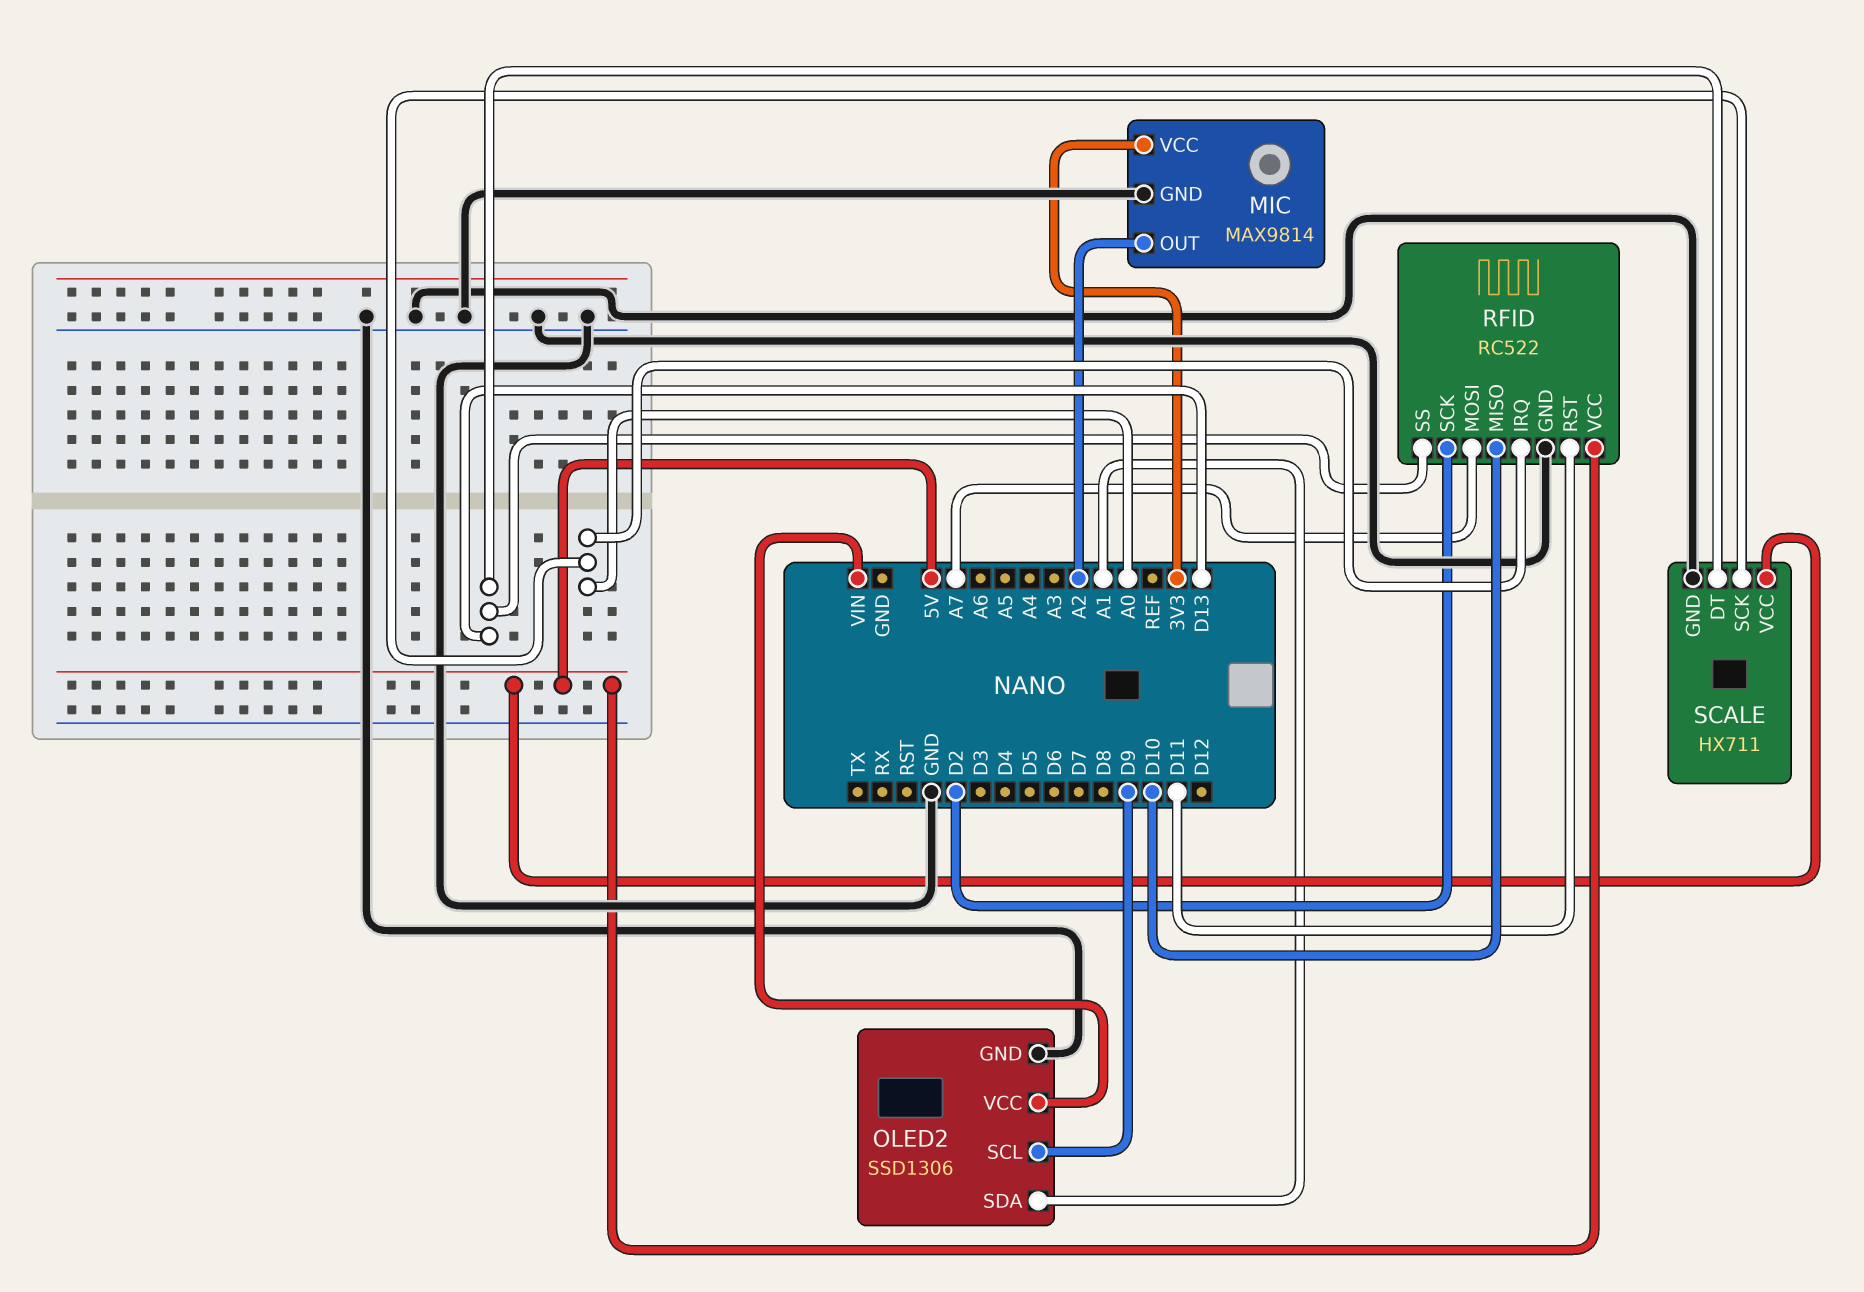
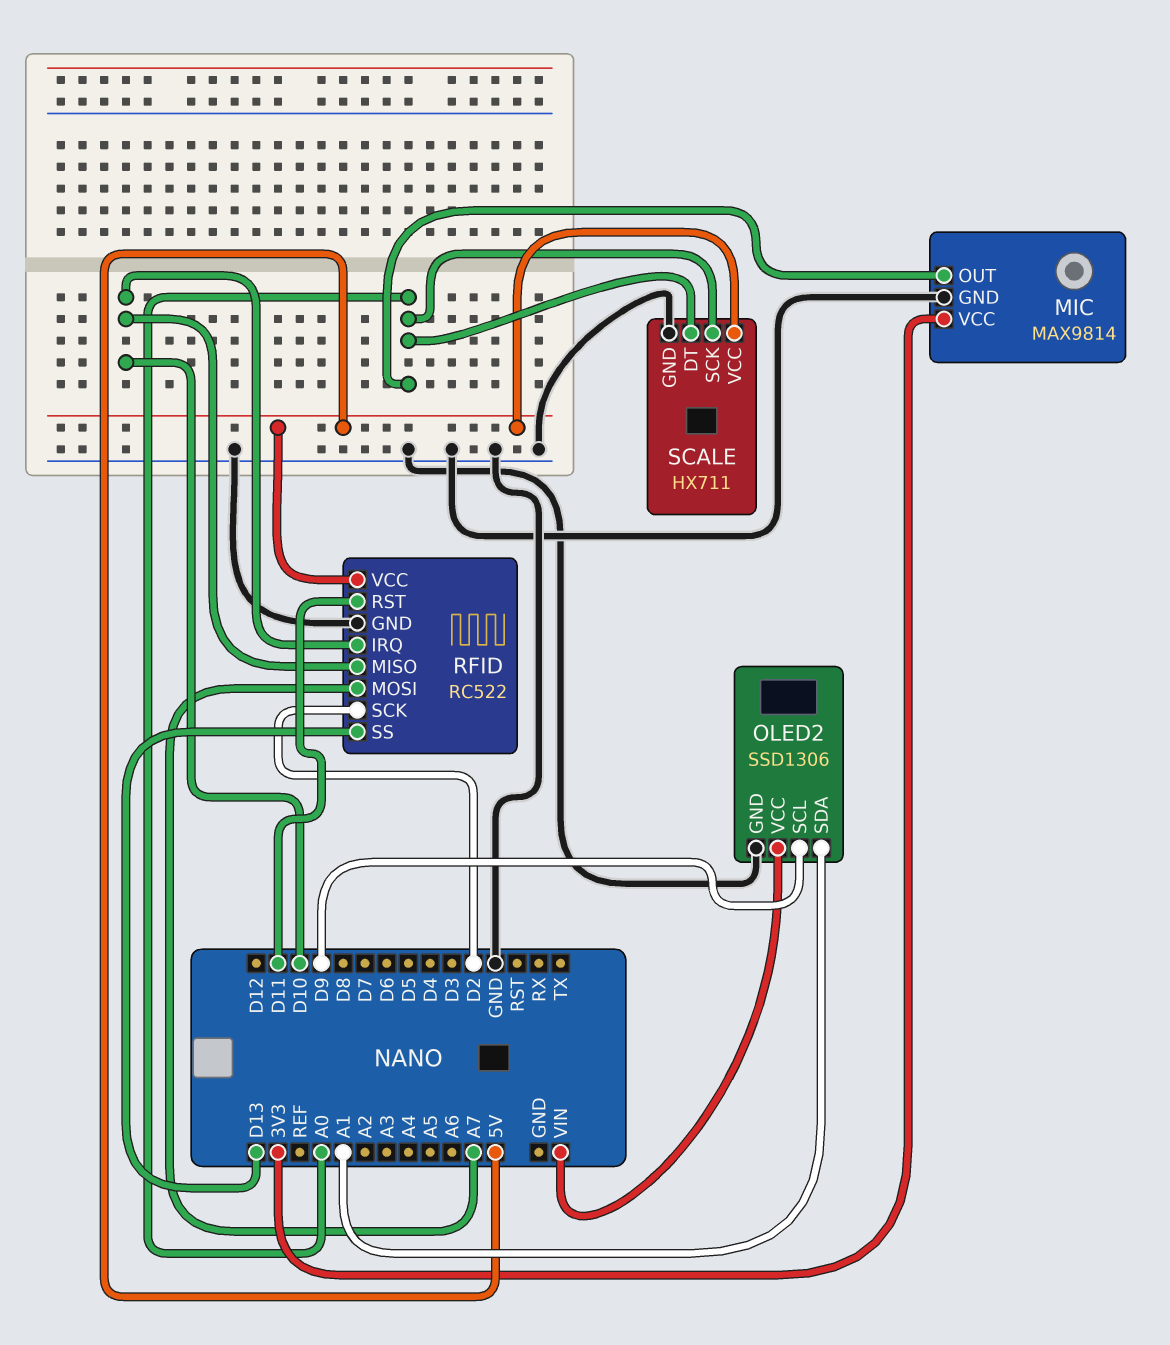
MIC pin OUT: A2 -> A0
RFID pin IRQ: A0 -> D10
SCALE pin DT: D13 -> A0

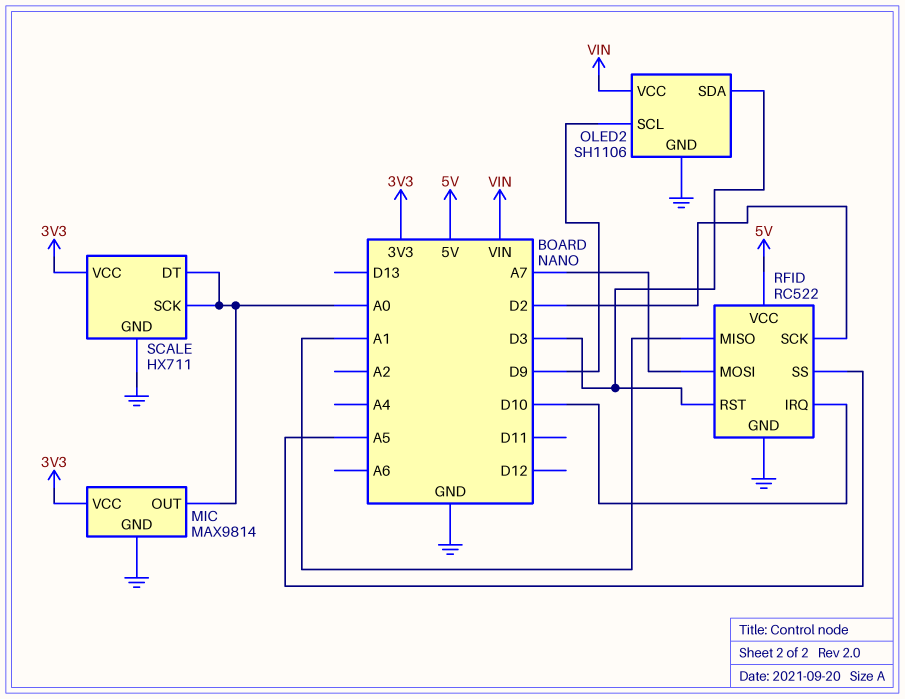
OLED2: SSD1306 -> SH1106
OLED2 pin SDA: A1 -> D3
RFID pin MISO: D10 -> A1
RFID pin RST: D11 -> D3
RFID pin SS: D13 -> A5
SCALE pin VCC: 5V -> 3V3

